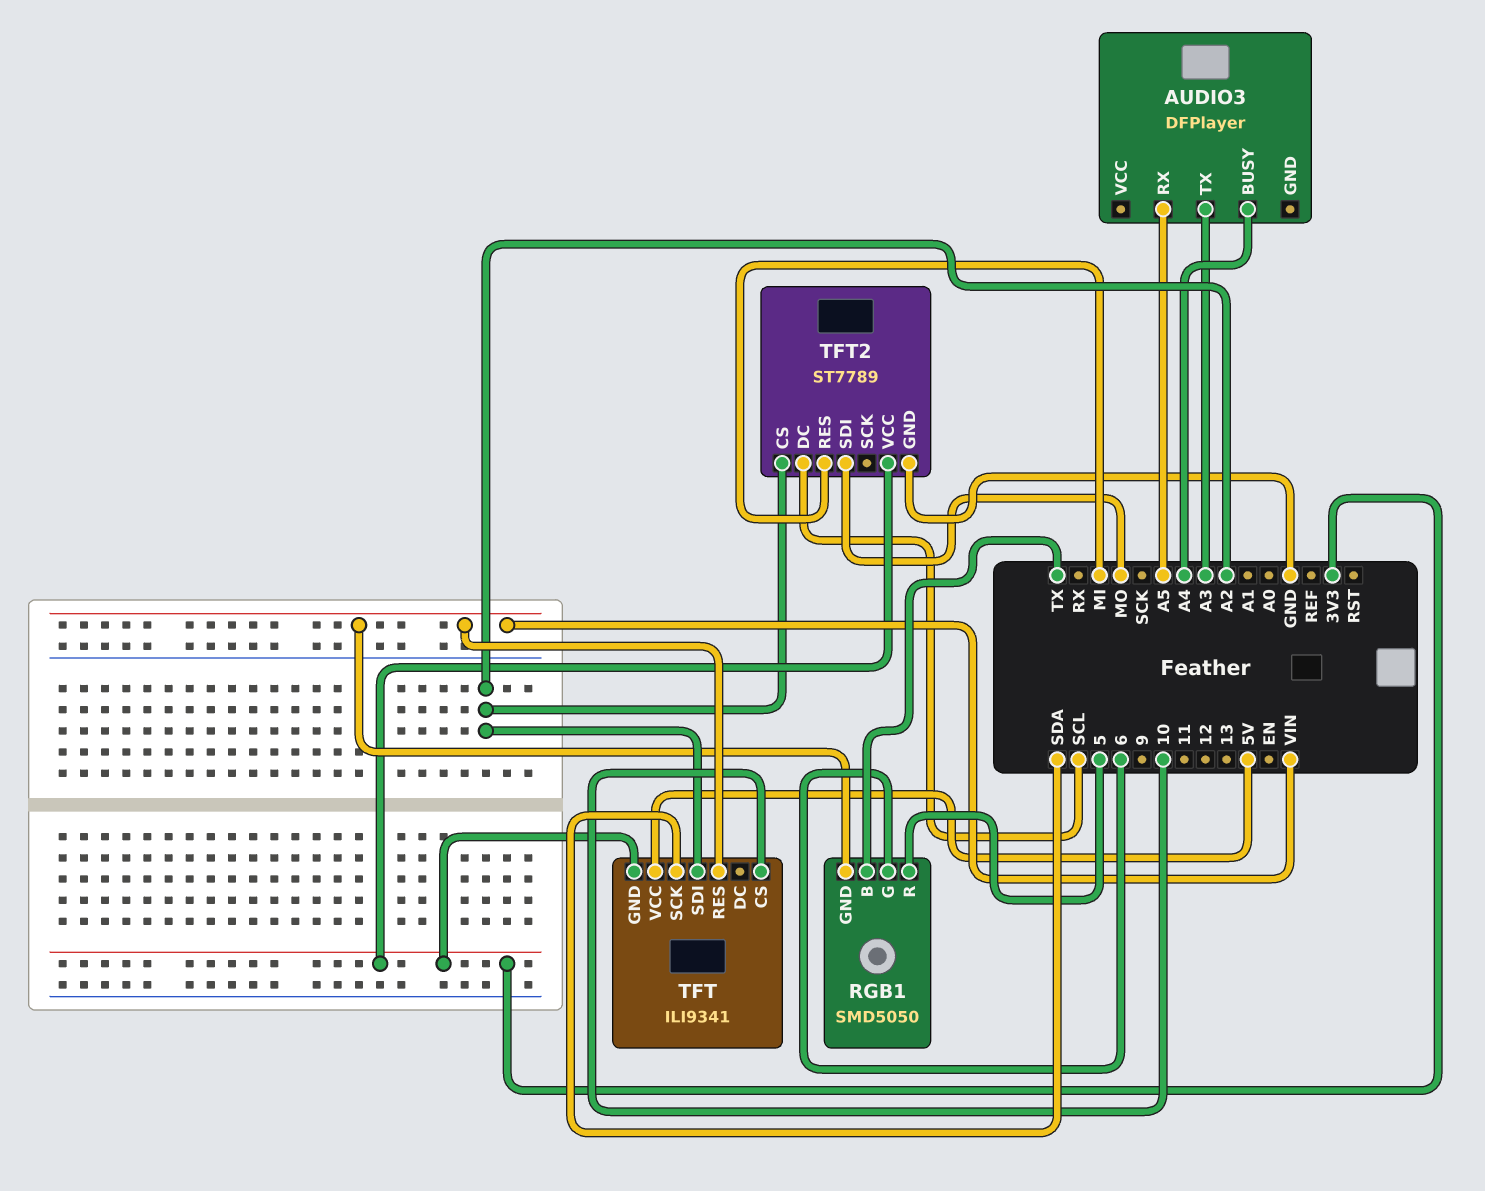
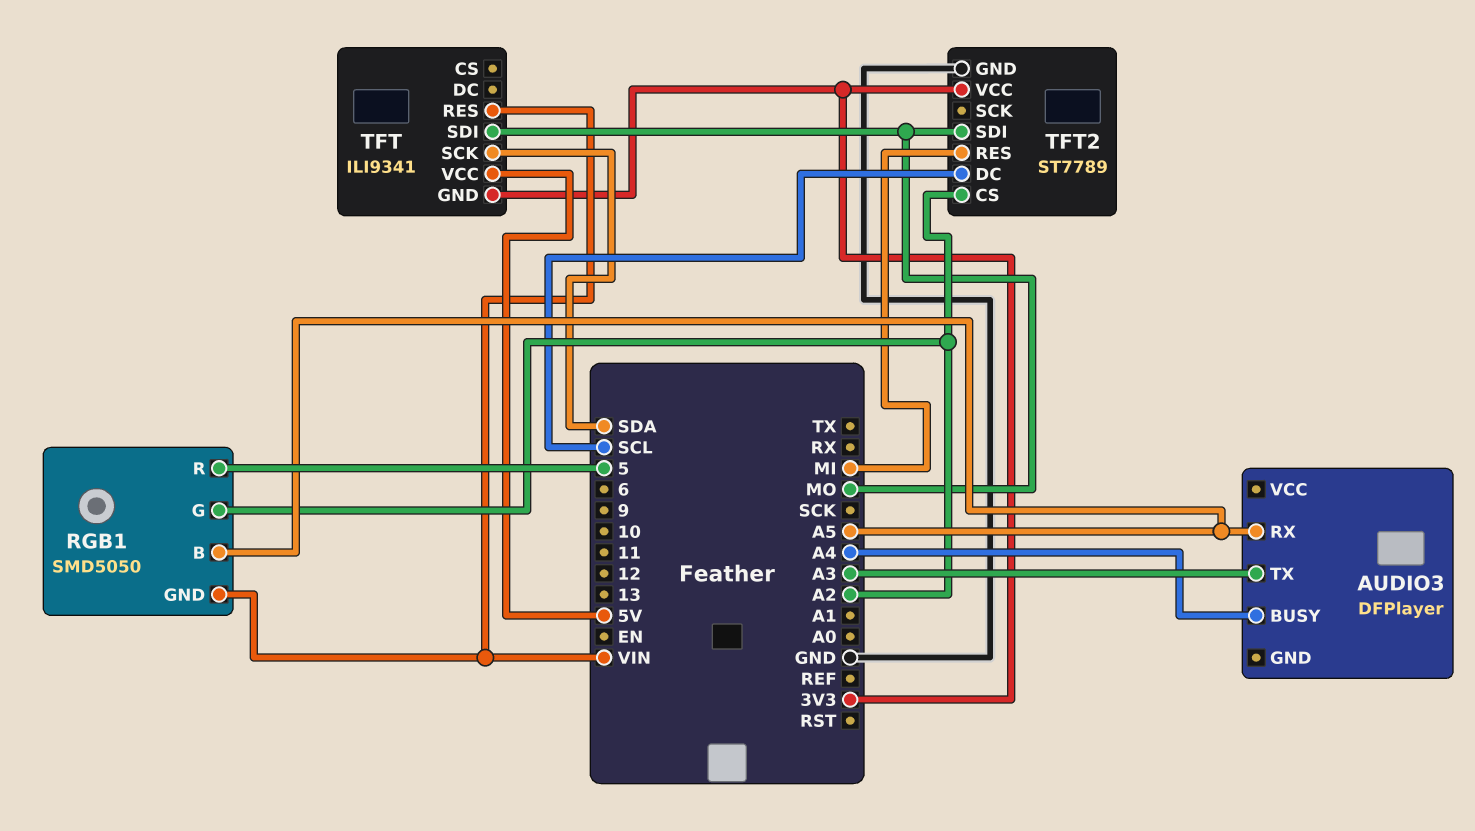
RGB1 pin B: TX -> A5
RGB1 pin G: 6 -> A2
TFT pin CS: 10 -> none
TFT pin SDI: A2 -> MO

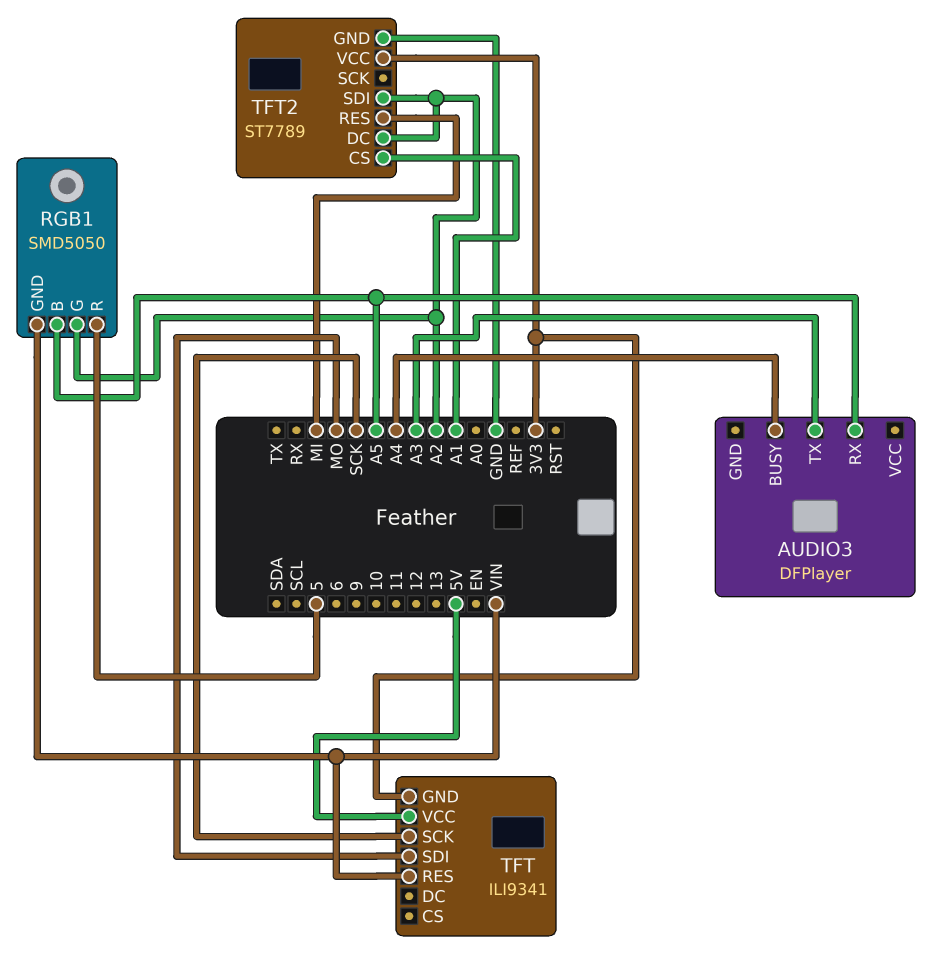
TFT pin SCK: SDA -> SCK
TFT2 pin CS: A2 -> A1
TFT2 pin DC: SCL -> A2
TFT2 pin SDI: MO -> A2

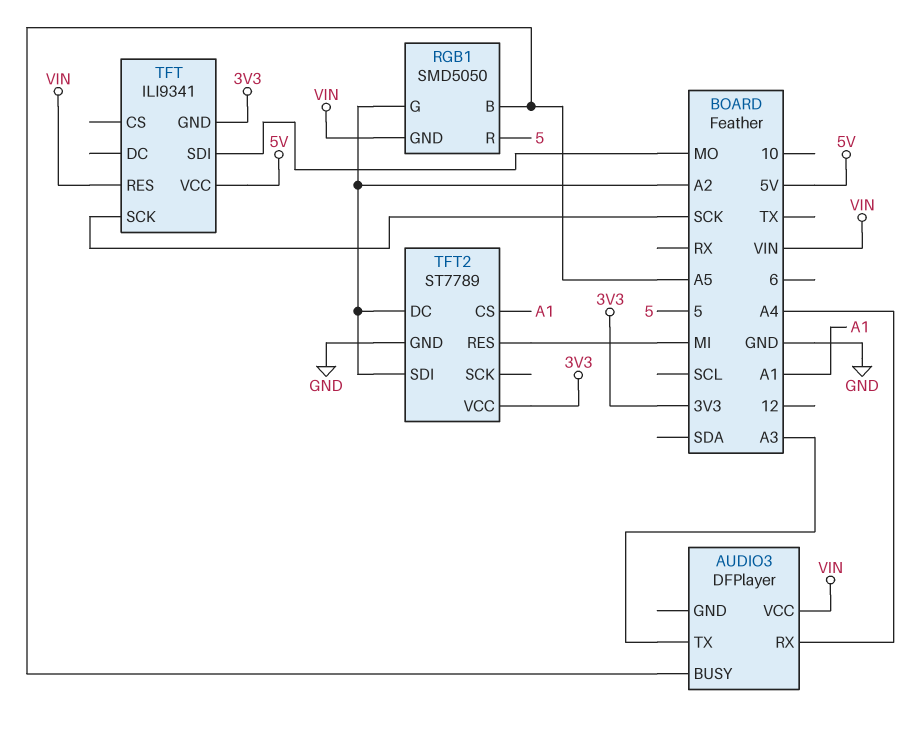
AUDIO3 pin BUSY: A4 -> A5
AUDIO3 pin RX: A5 -> A4
AUDIO3 pin VCC: none -> VIN

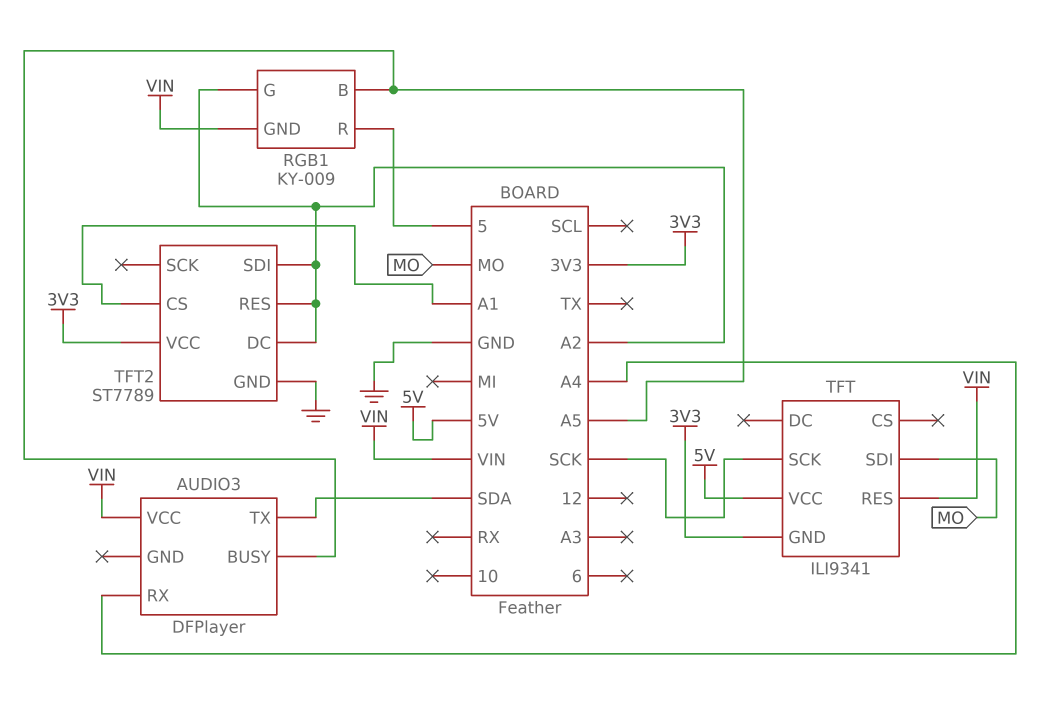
AUDIO3 pin TX: A3 -> SDA
RGB1: SMD5050 -> KY-009
TFT2 pin RES: MI -> A2

